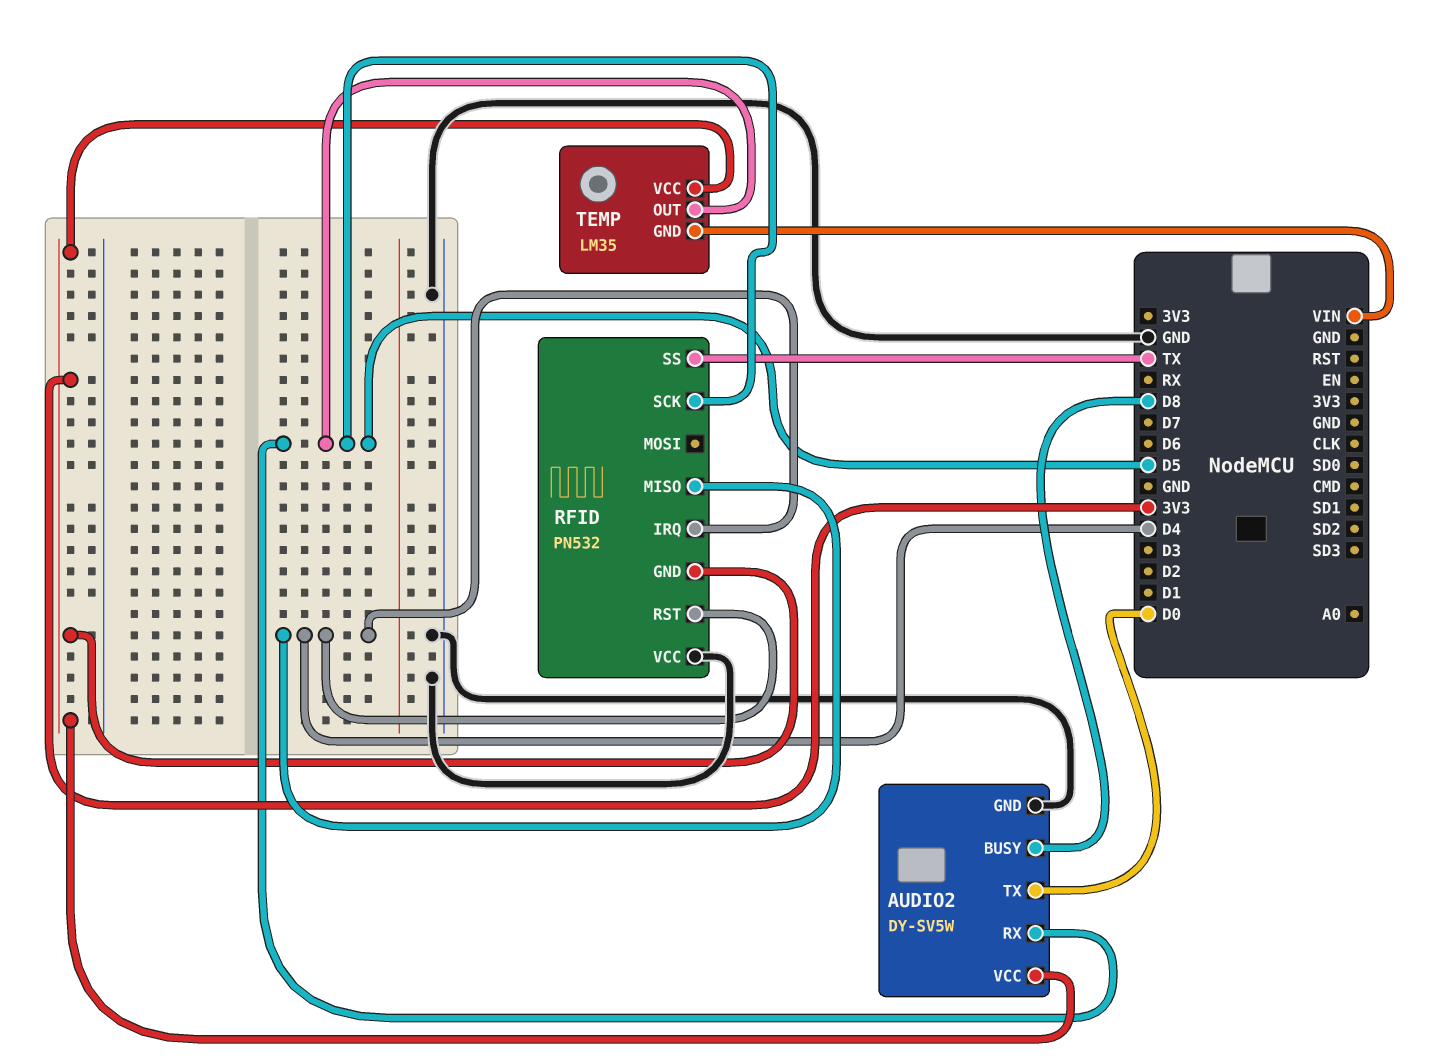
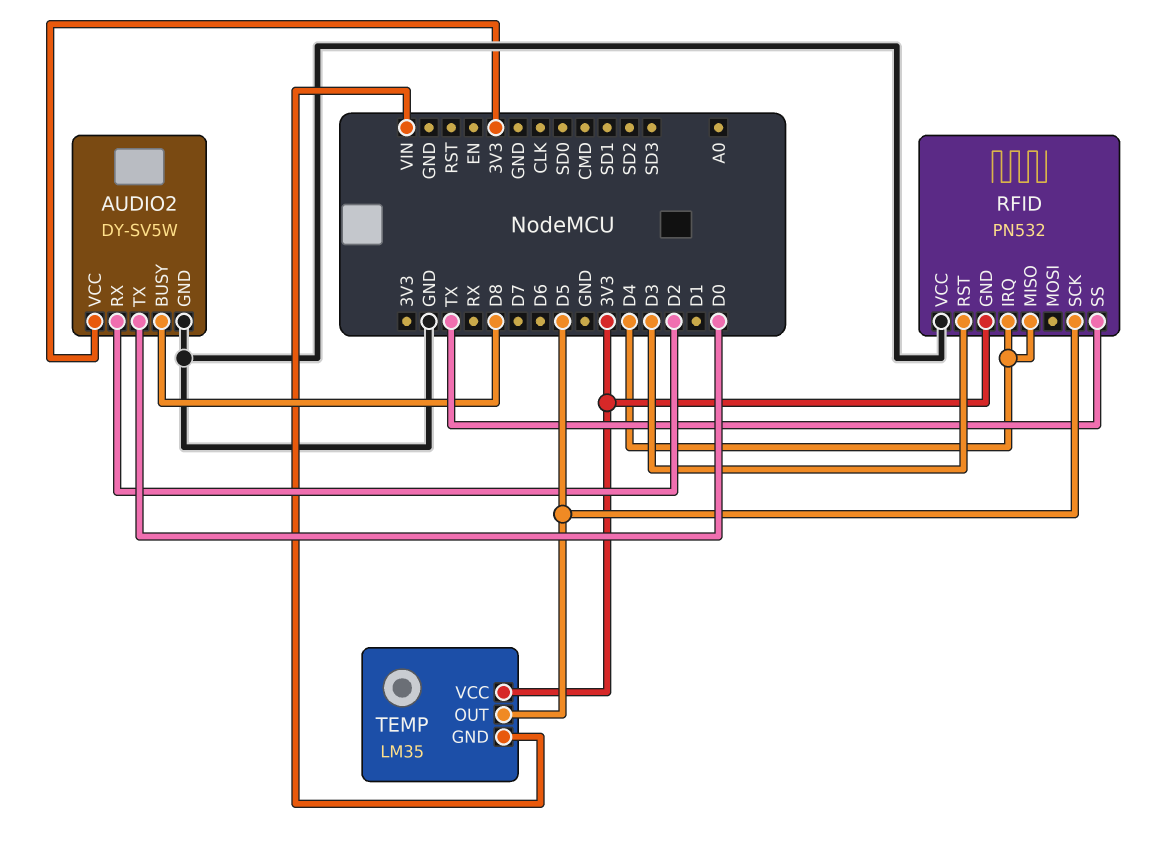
AUDIO2 pin RX: D5 -> D2
RFID pin RST: D4 -> D3

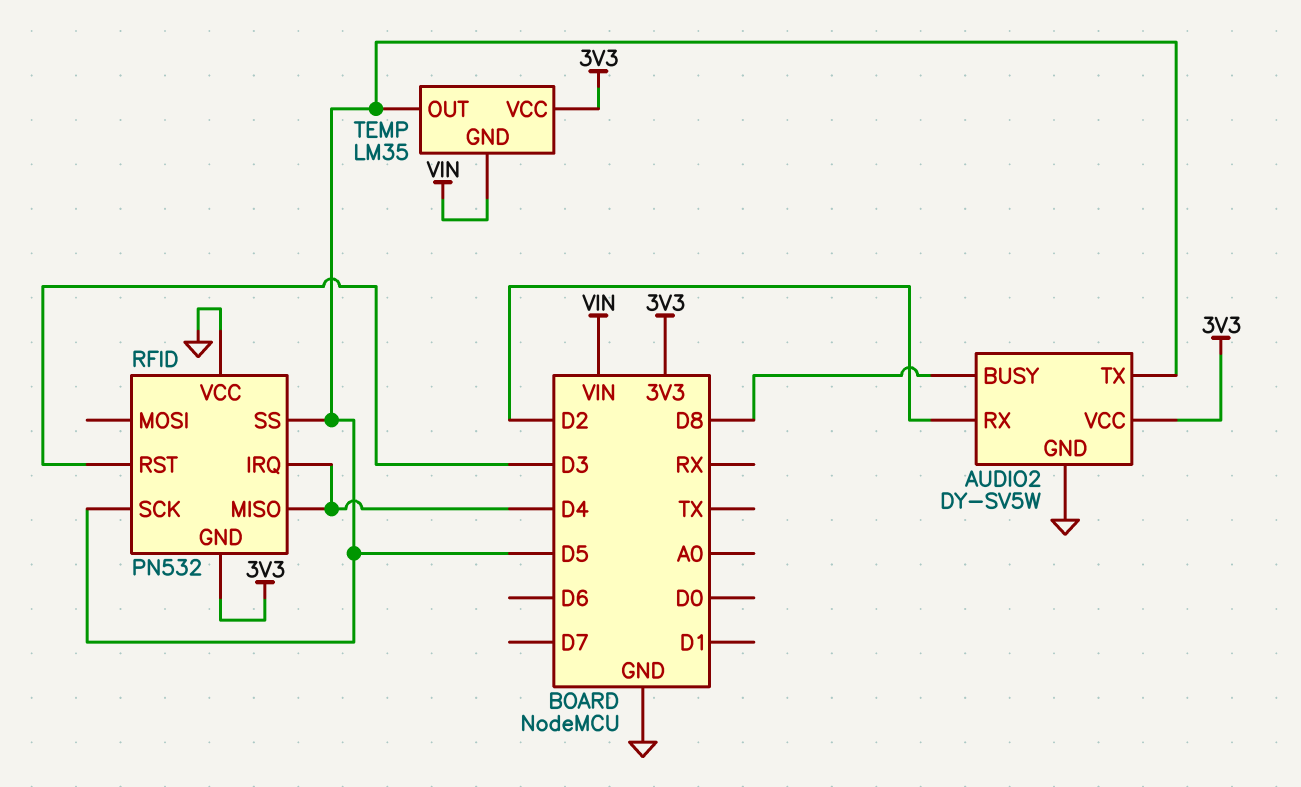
AUDIO2 pin TX: D0 -> D5
RFID pin SS: TX -> D5

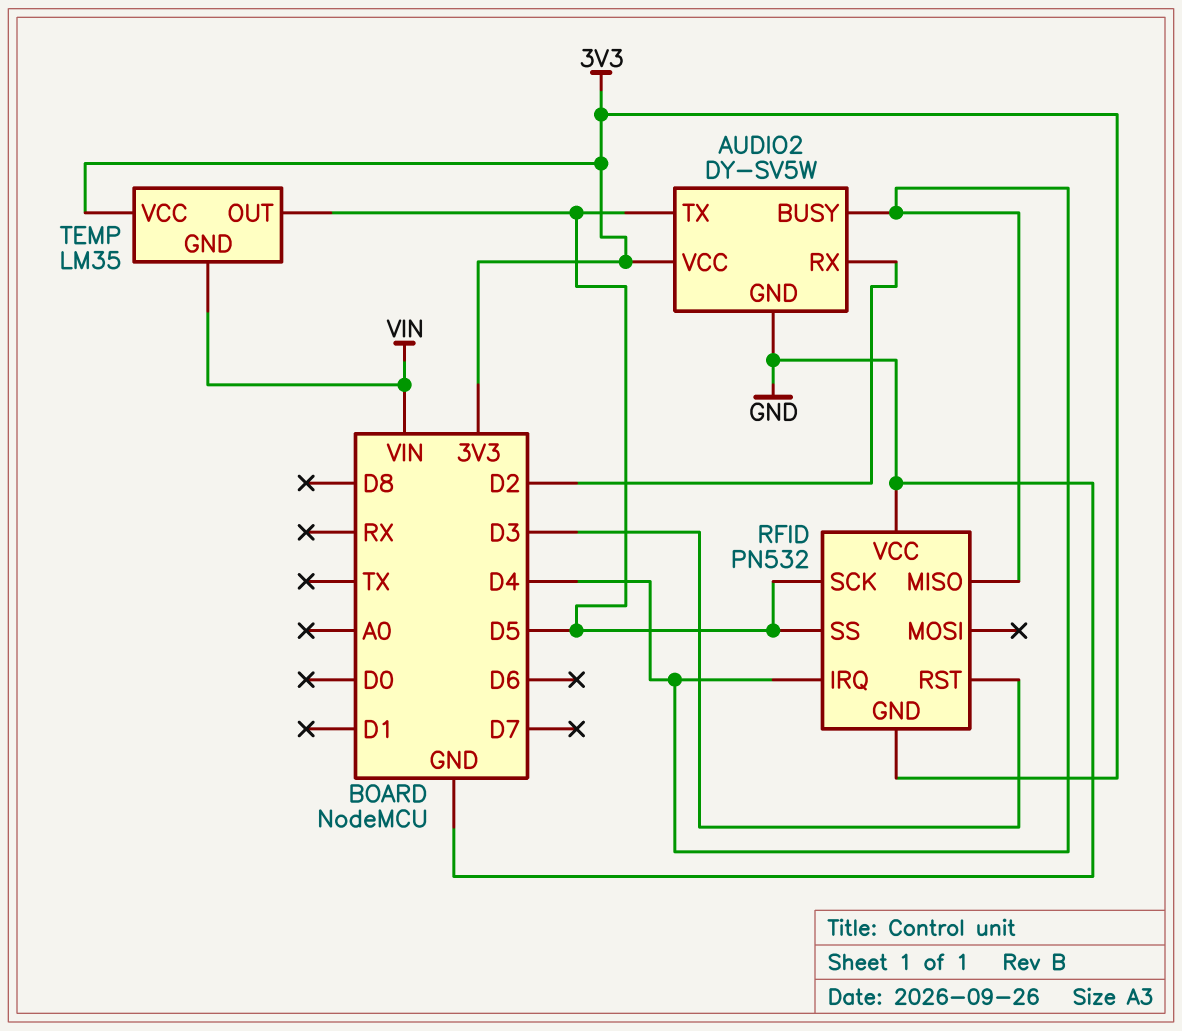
AUDIO2 pin BUSY: D8 -> D4

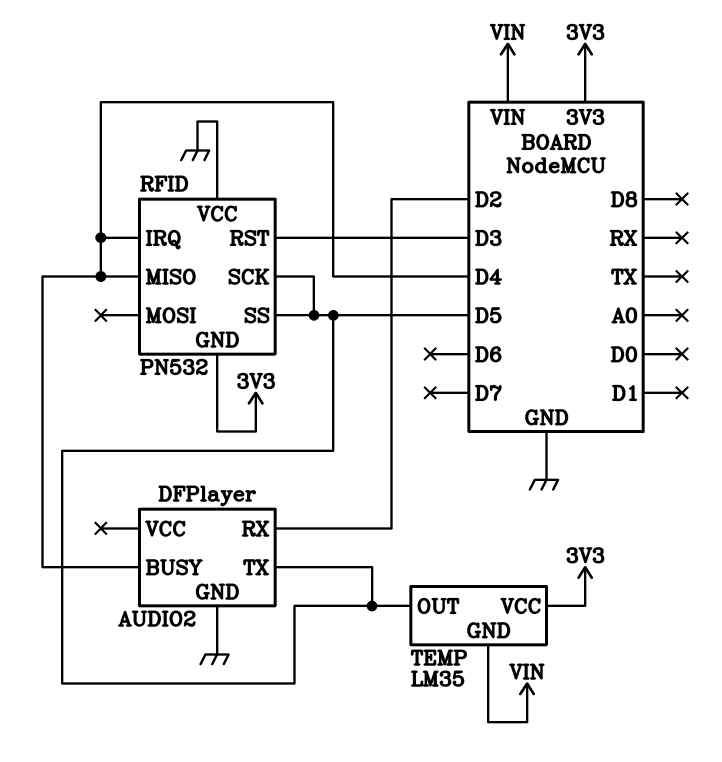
AUDIO2: DY-SV5W -> DFPlayer
AUDIO2 pin VCC: 3V3 -> none

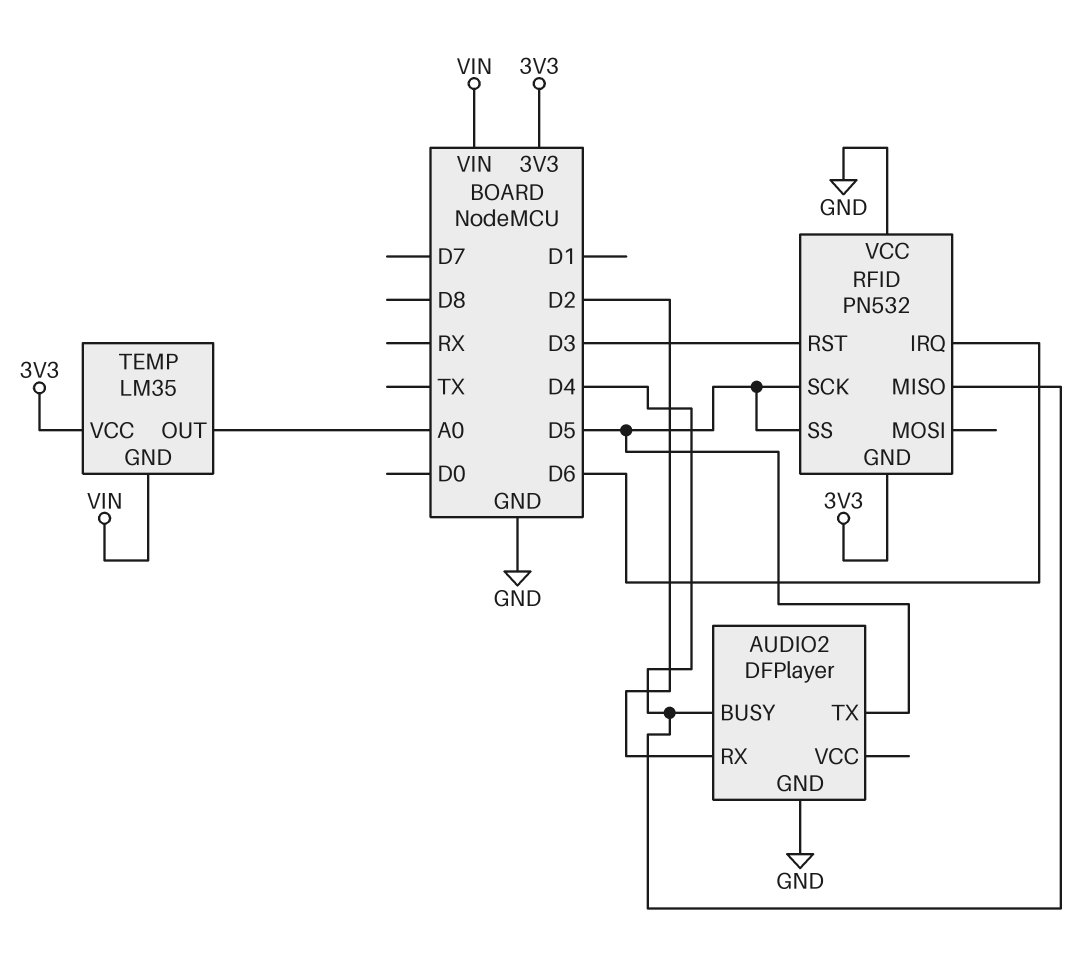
RFID pin IRQ: D4 -> D6
TEMP pin OUT: D5 -> A0

